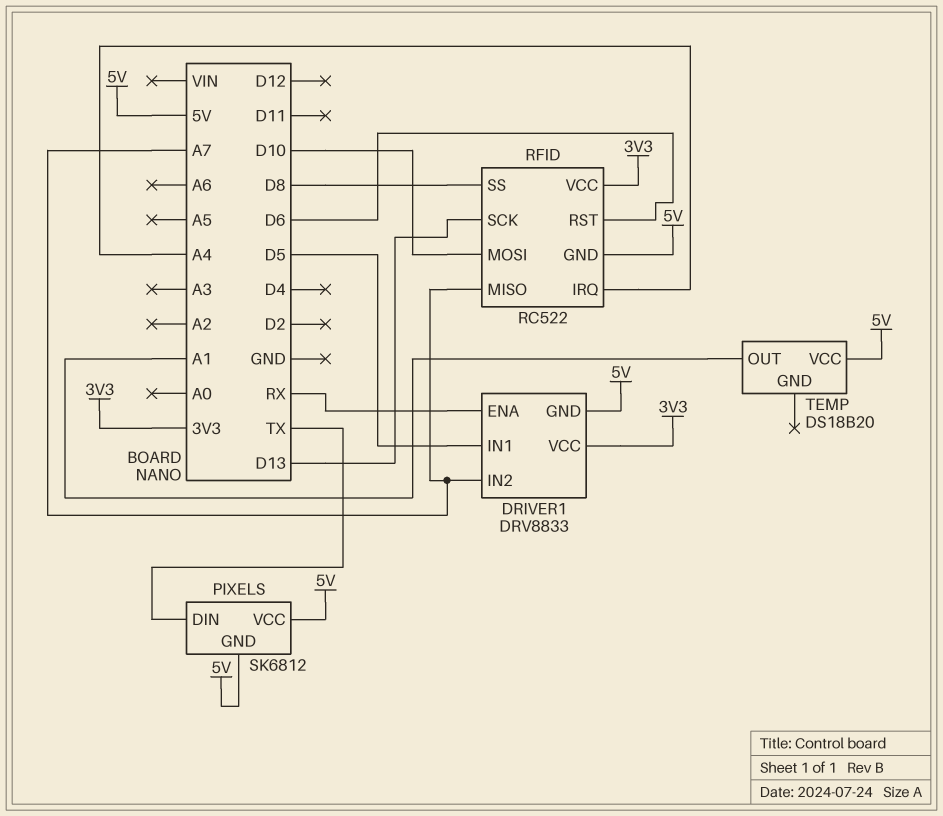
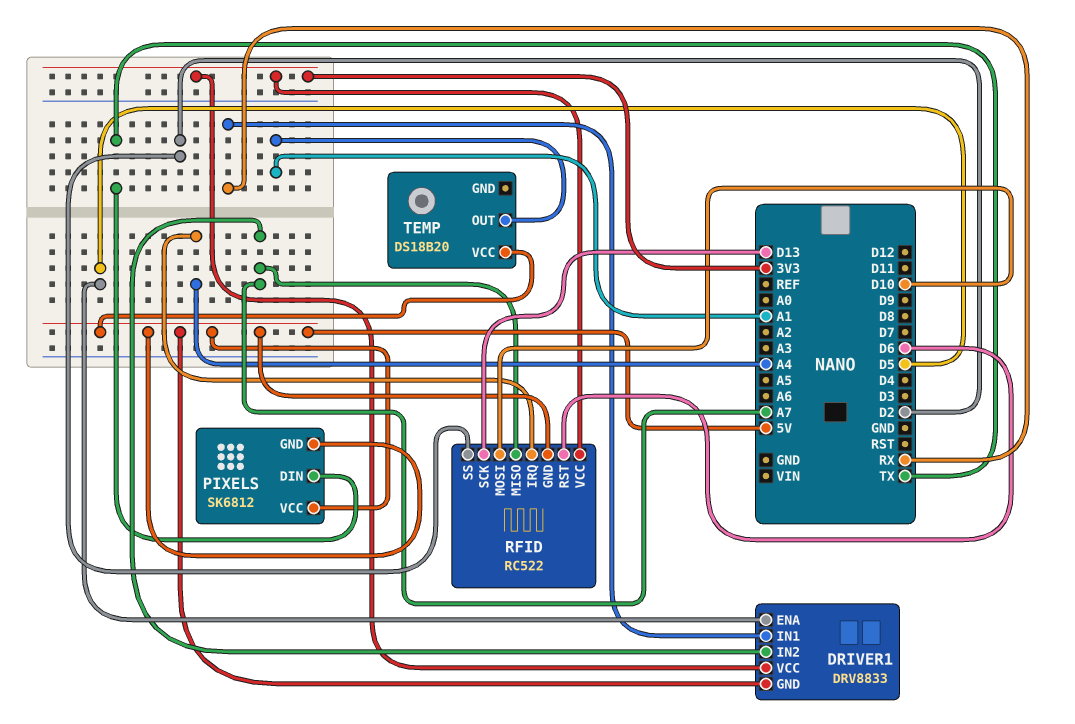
DRIVER1 pin ENA: RX -> D5
DRIVER1 pin IN1: D5 -> RX
RFID pin SS: D8 -> D2

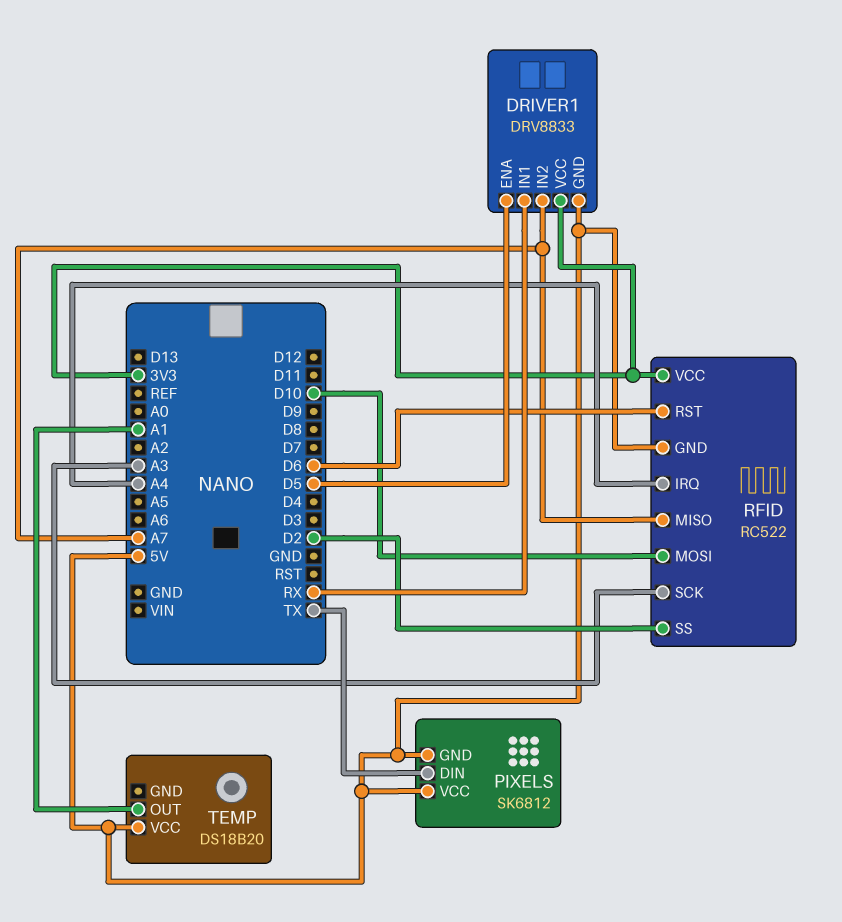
RFID pin SCK: D13 -> A3

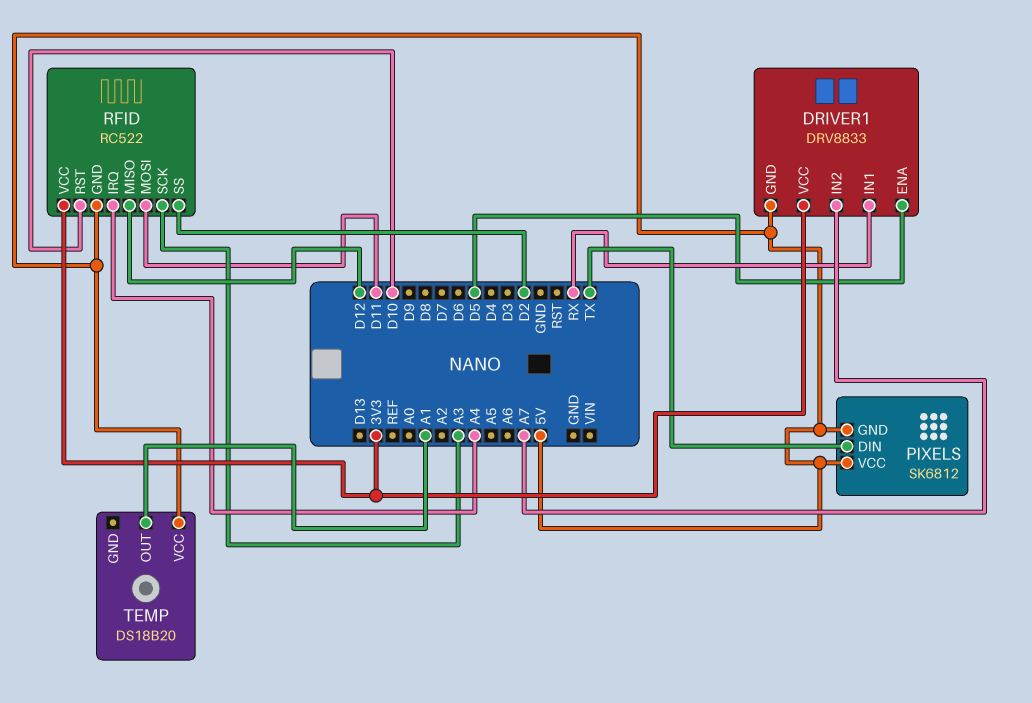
RFID pin MISO: A7 -> D12
RFID pin MOSI: D10 -> D11
RFID pin RST: D6 -> D10

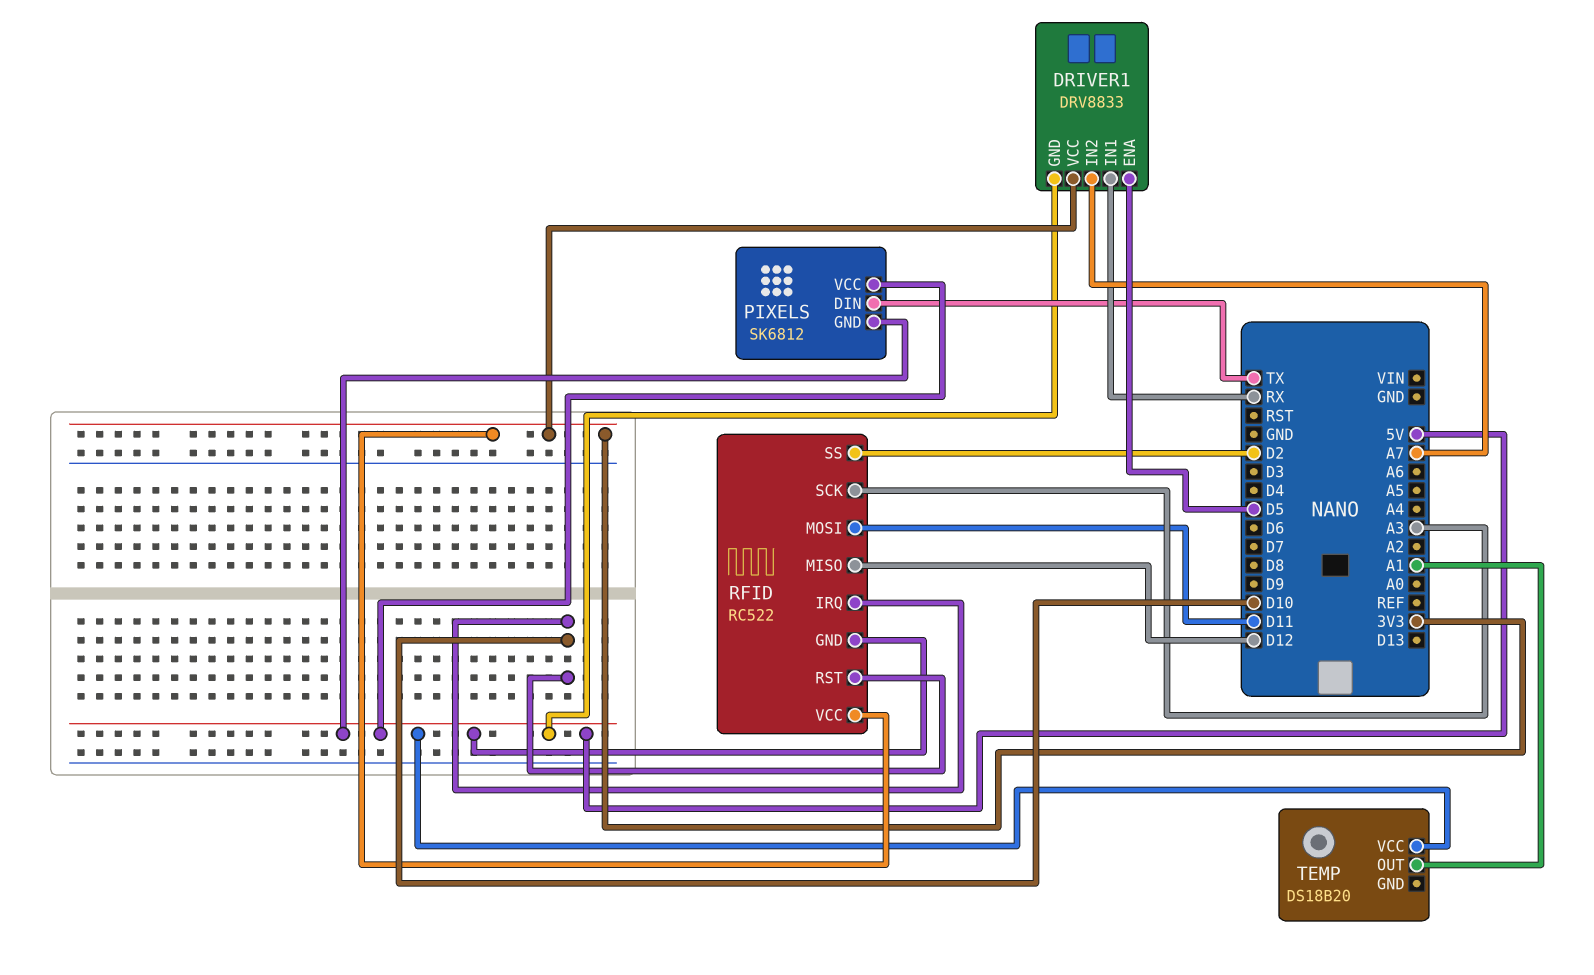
RFID pin IRQ: A4 -> D10

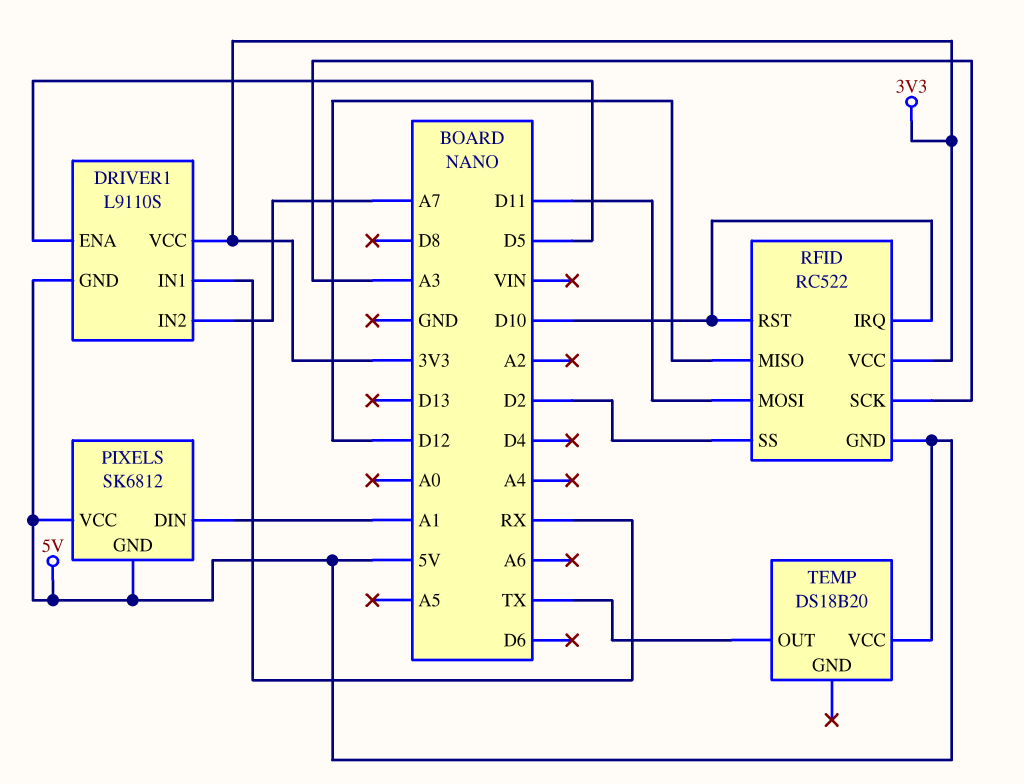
DRIVER1: DRV8833 -> L9110S
PIXELS pin DIN: TX -> A1
TEMP pin OUT: A1 -> TX

